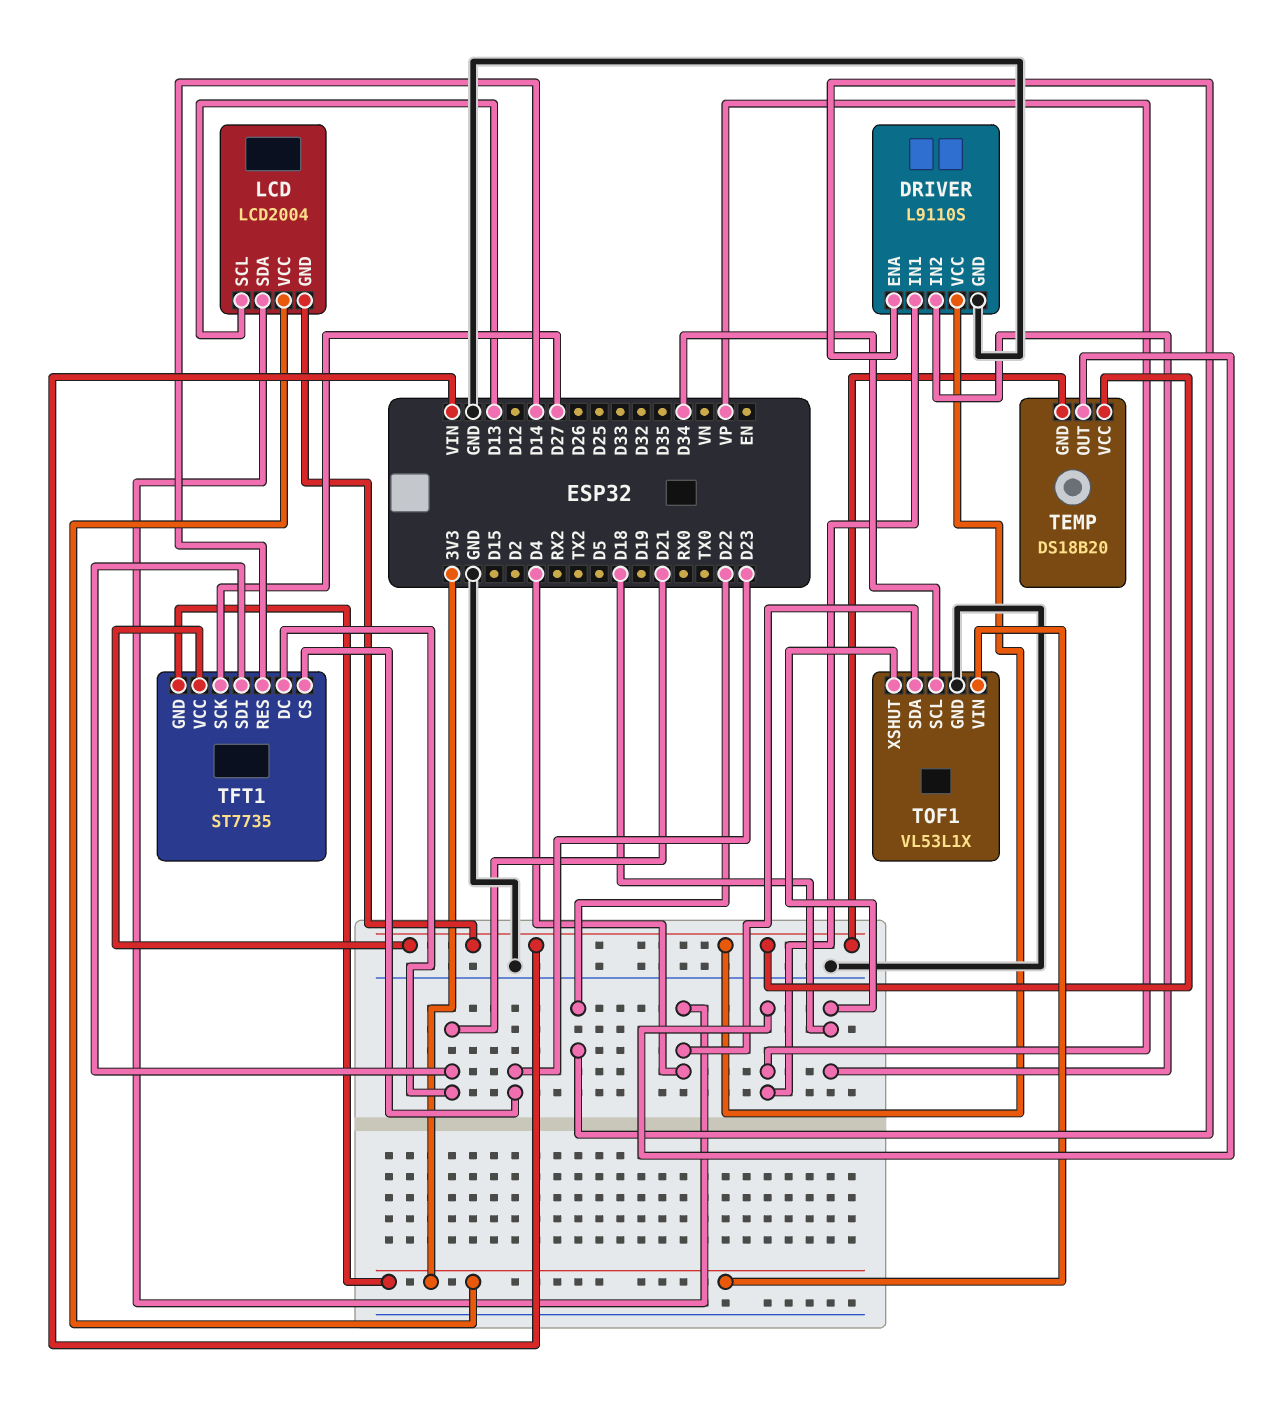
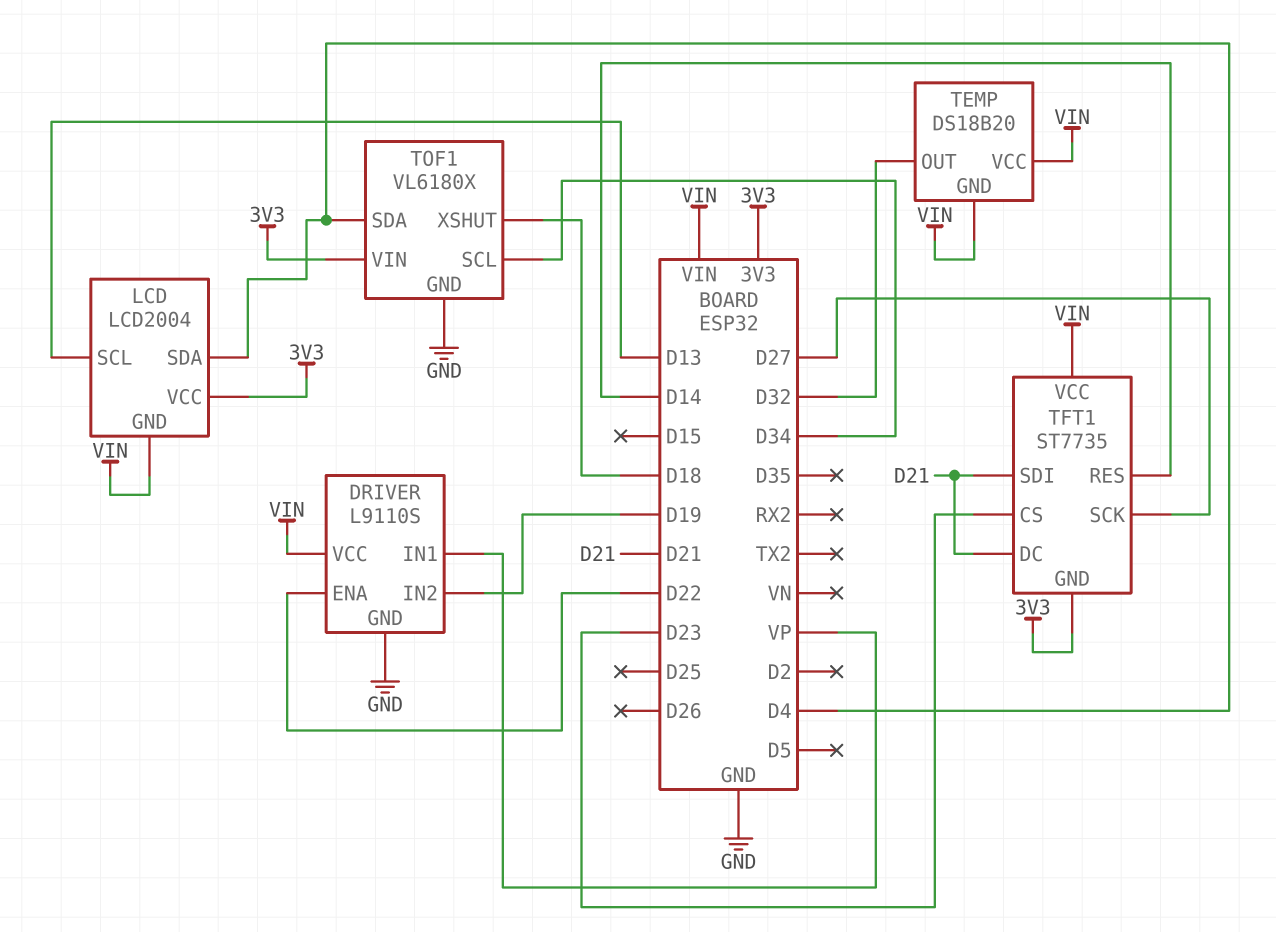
DRIVER pin IN2: D18 -> D19
TEMP pin OUT: VP -> D32
TOF1: VL53L1X -> VL6180X

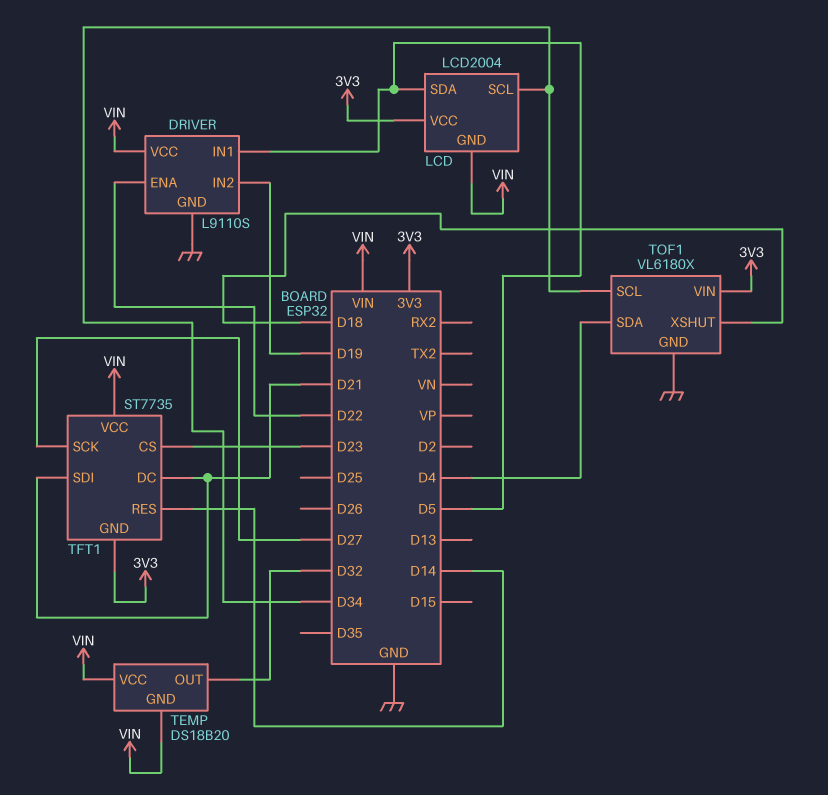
DRIVER pin IN1: VP -> D5
LCD pin SCL: D13 -> D34
LCD pin SDA: D4 -> D5

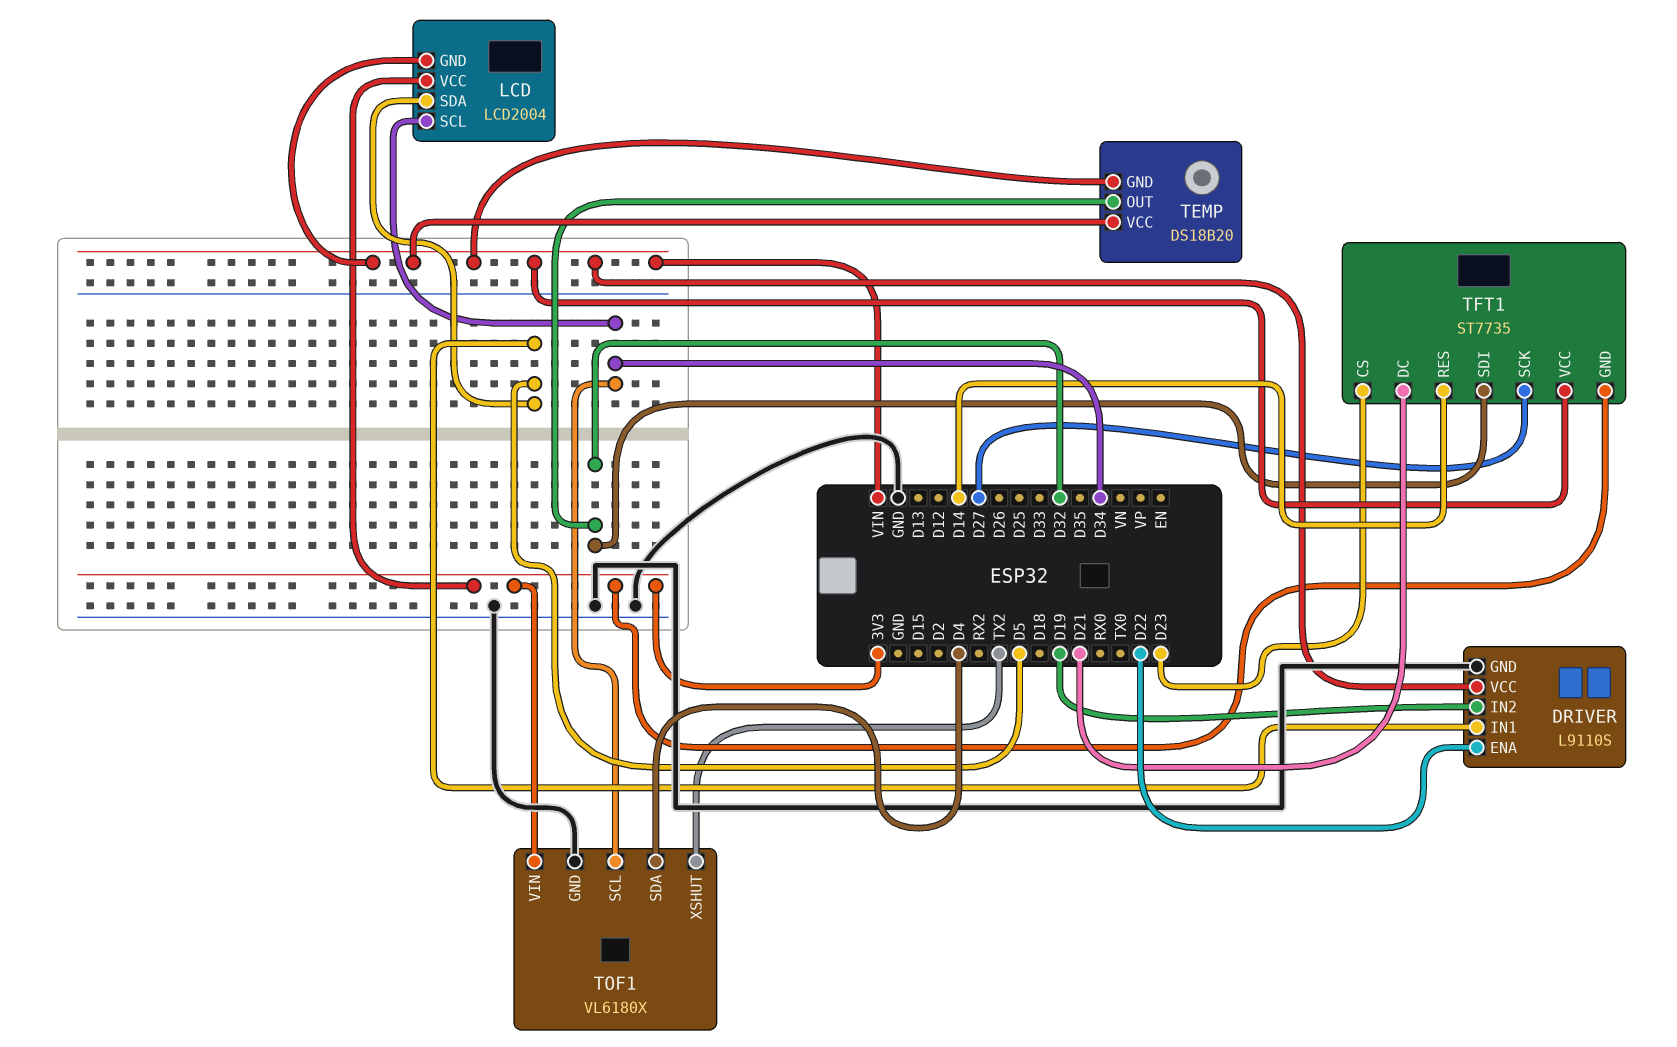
TFT1 pin SDI: D21 -> D32
TOF1 pin XSHUT: D18 -> TX2

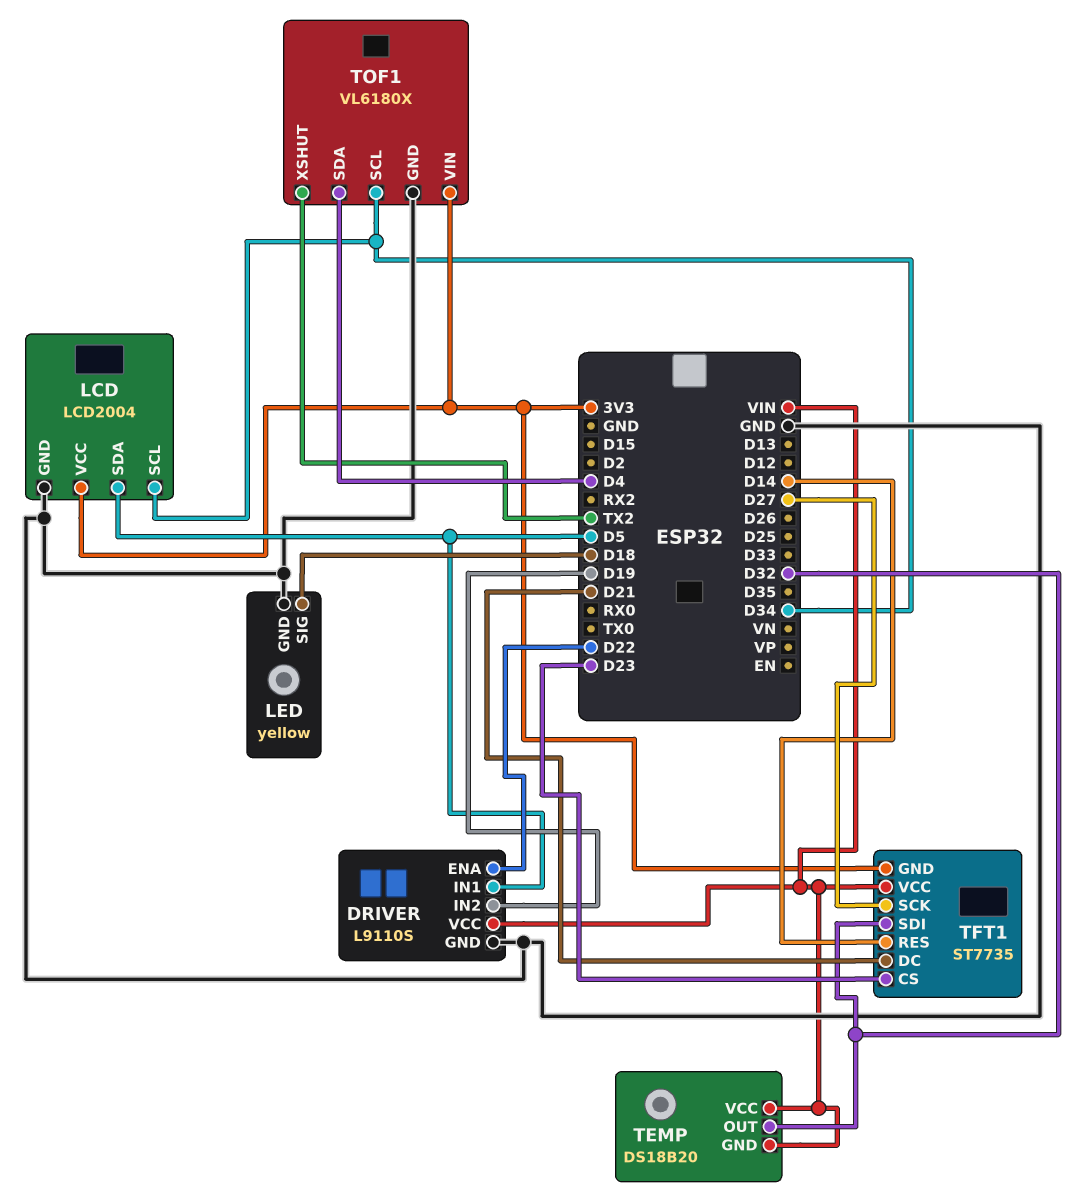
LCD pin GND: VIN -> GND
LED: none -> yellow
LED pin GND: none -> GND
LED pin SIG: none -> D18

